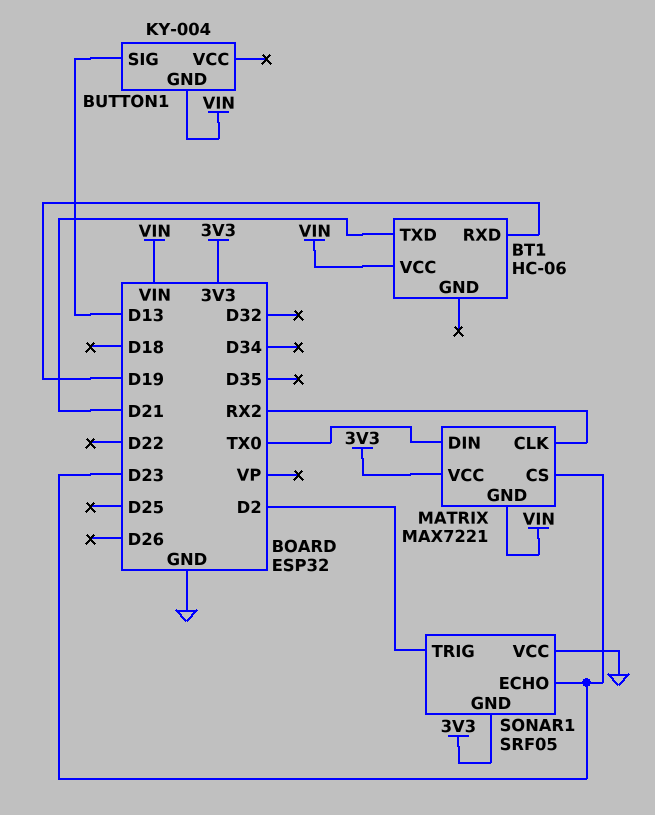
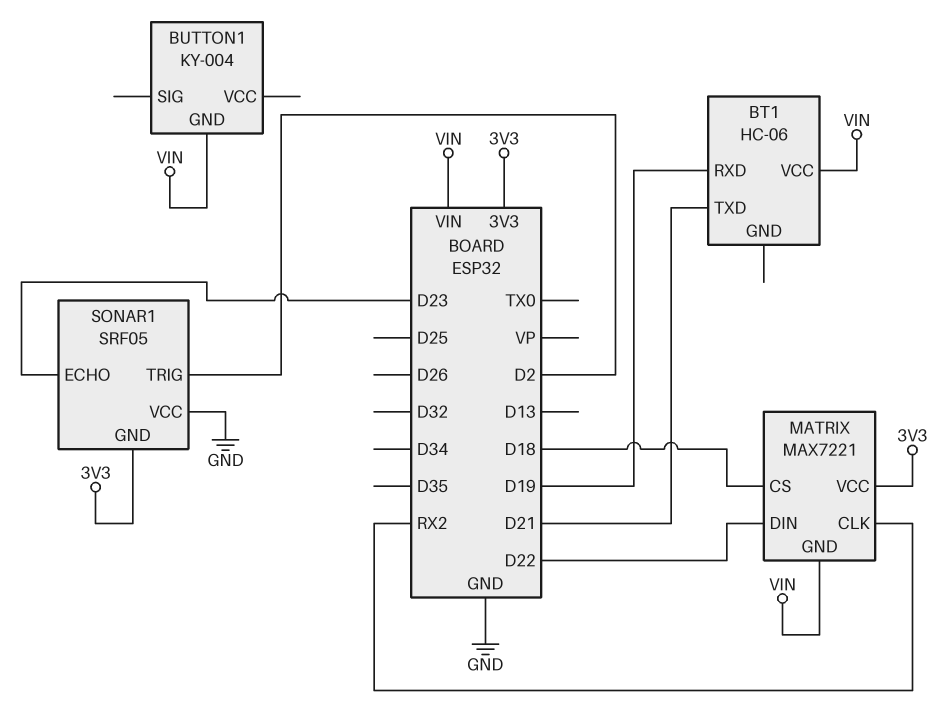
BUTTON1 pin SIG: D13 -> none
MATRIX pin CS: D23 -> D18
MATRIX pin DIN: TX0 -> D22

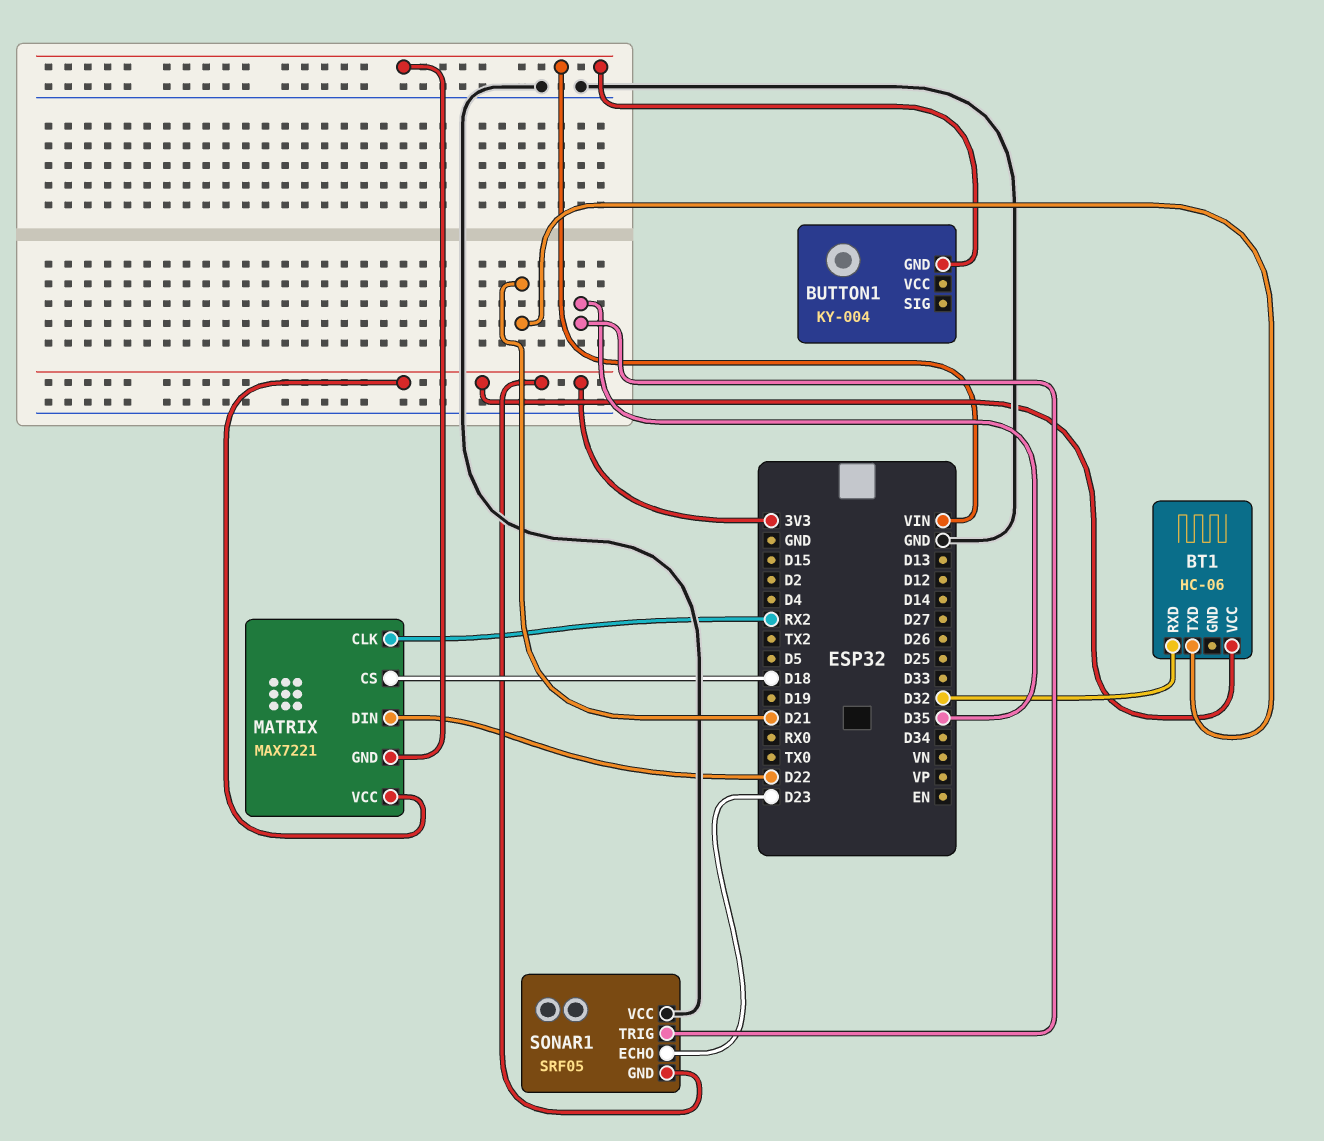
BT1 pin RXD: D19 -> D32
BT1 pin VCC: VIN -> 3V3
SONAR1 pin TRIG: D2 -> D35

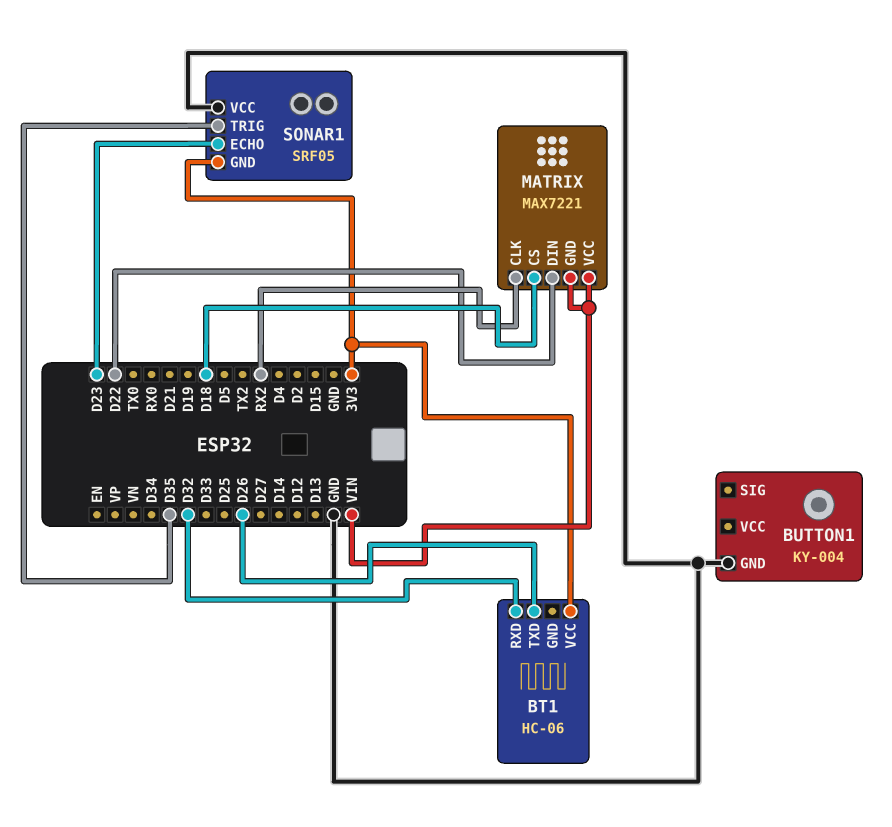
BT1 pin TXD: D21 -> D26
BUTTON1 pin GND: VIN -> GND
MATRIX pin VCC: 3V3 -> VIN

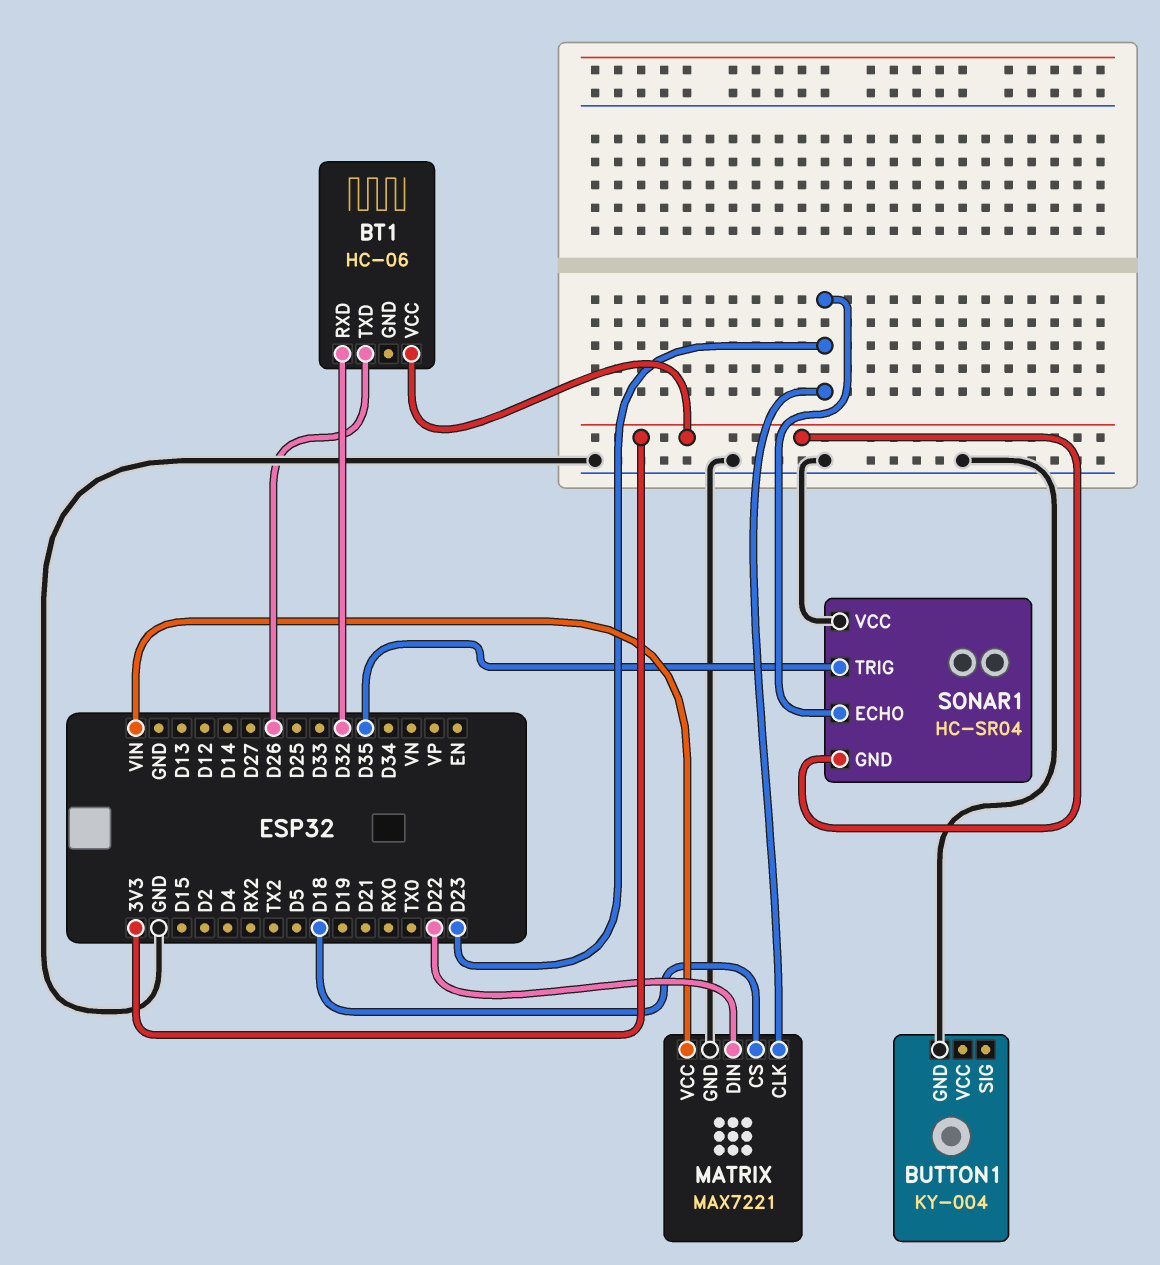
MATRIX pin CLK: RX2 -> D23
MATRIX pin GND: VIN -> GND
SONAR1: SRF05 -> HC-SR04

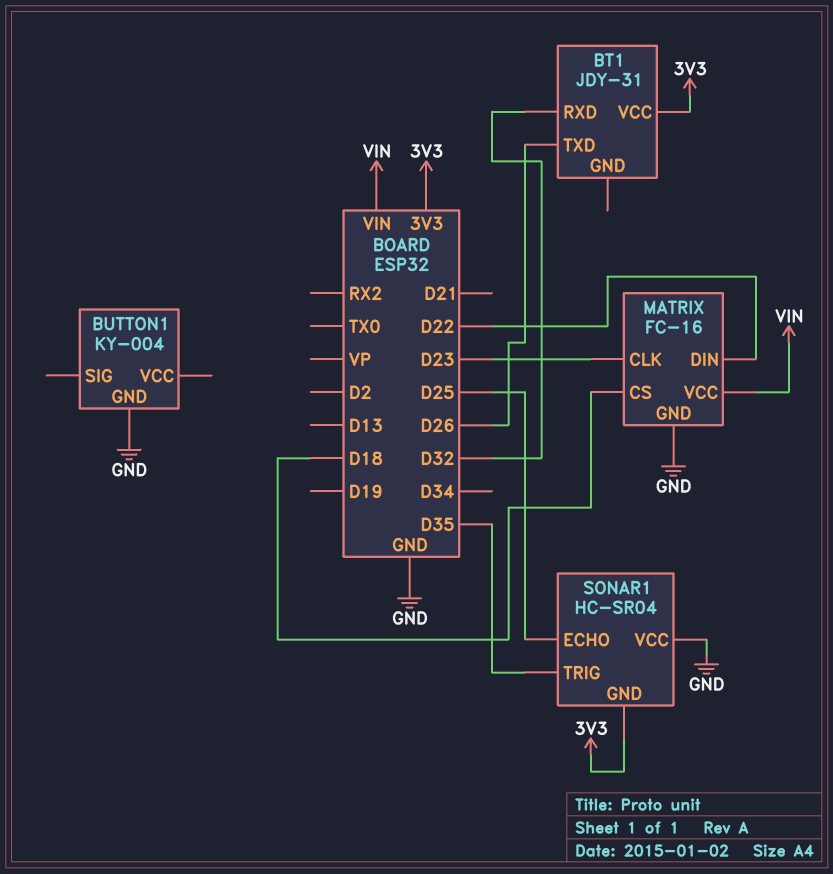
BT1: HC-06 -> JDY-31
MATRIX: MAX7221 -> FC-16
SONAR1 pin ECHO: D23 -> D25

